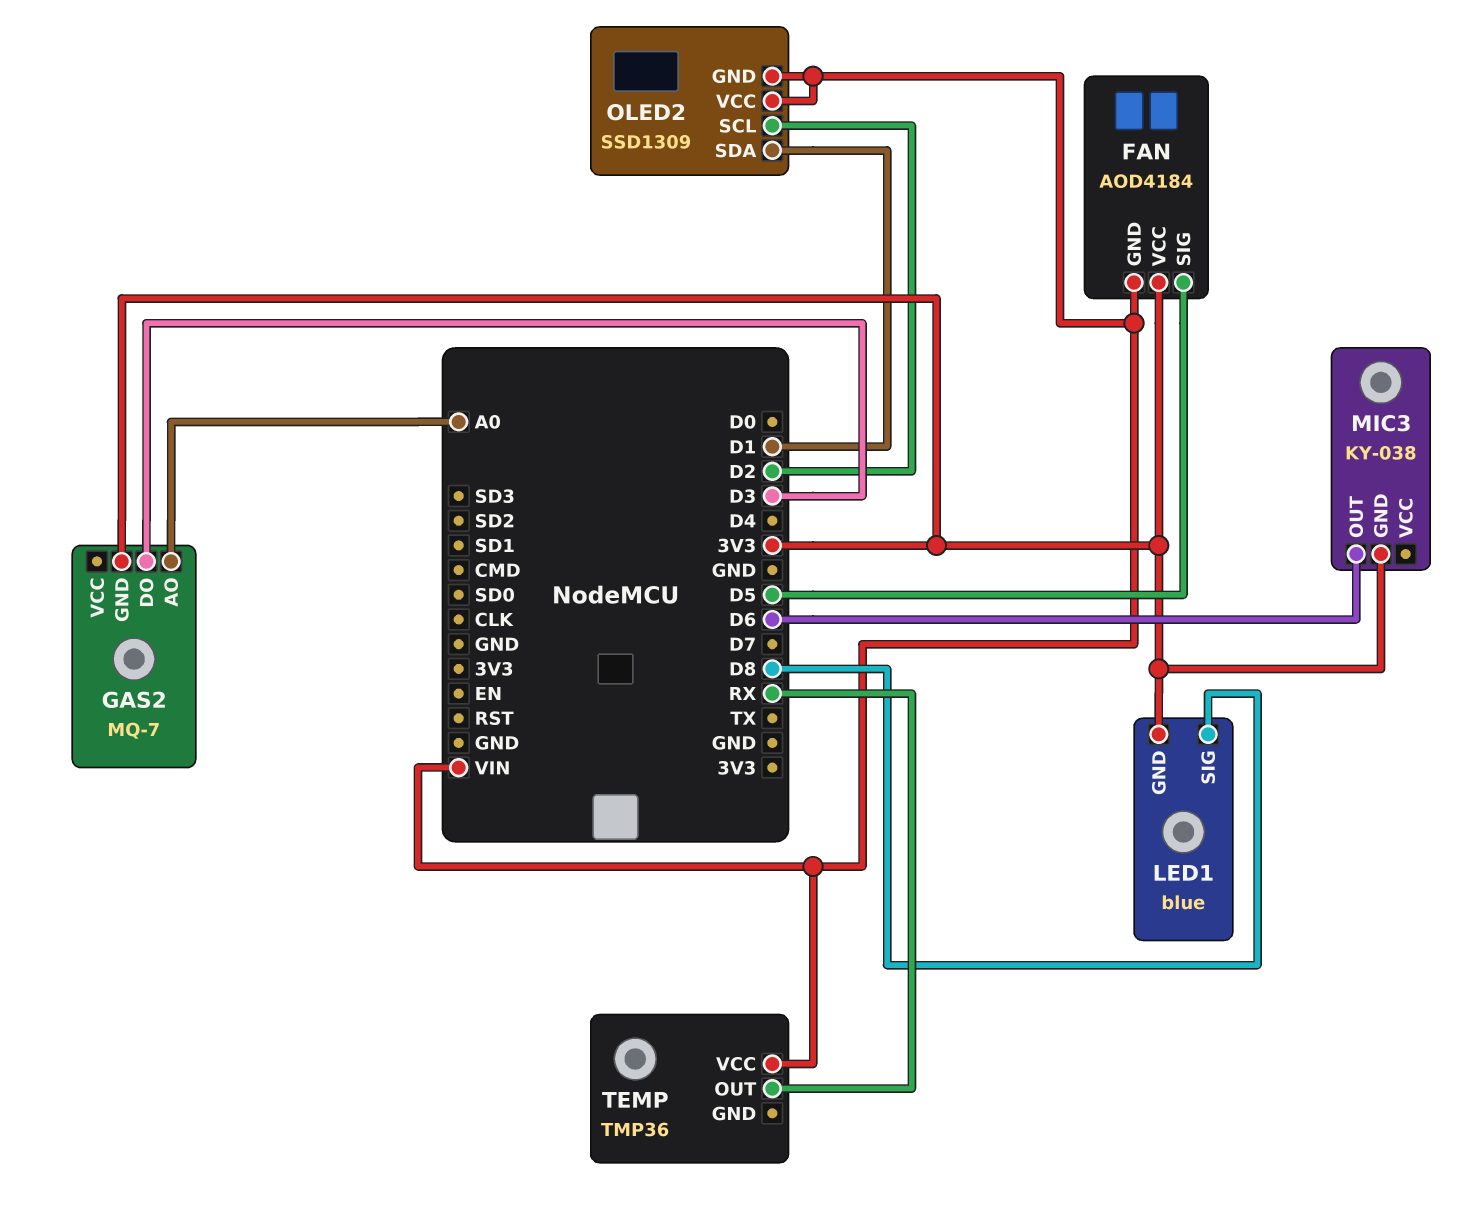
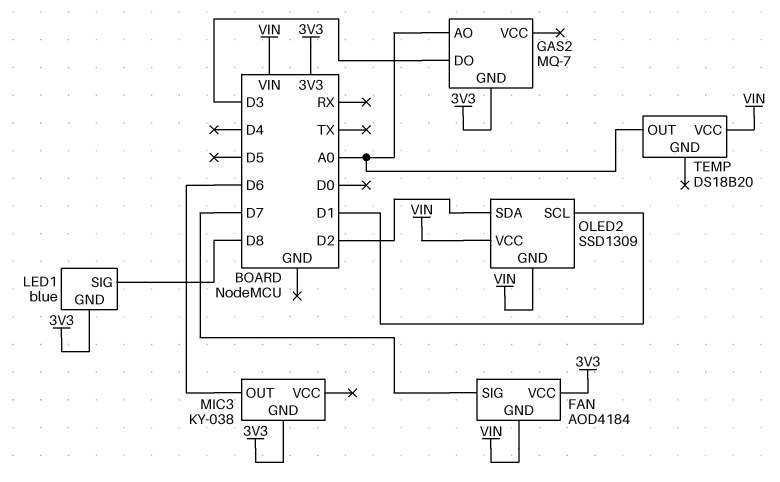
FAN pin SIG: D5 -> D7
OLED2 pin SCL: D2 -> D1
OLED2 pin SDA: D1 -> D2
TEMP: TMP36 -> DS18B20
TEMP pin OUT: RX -> A0

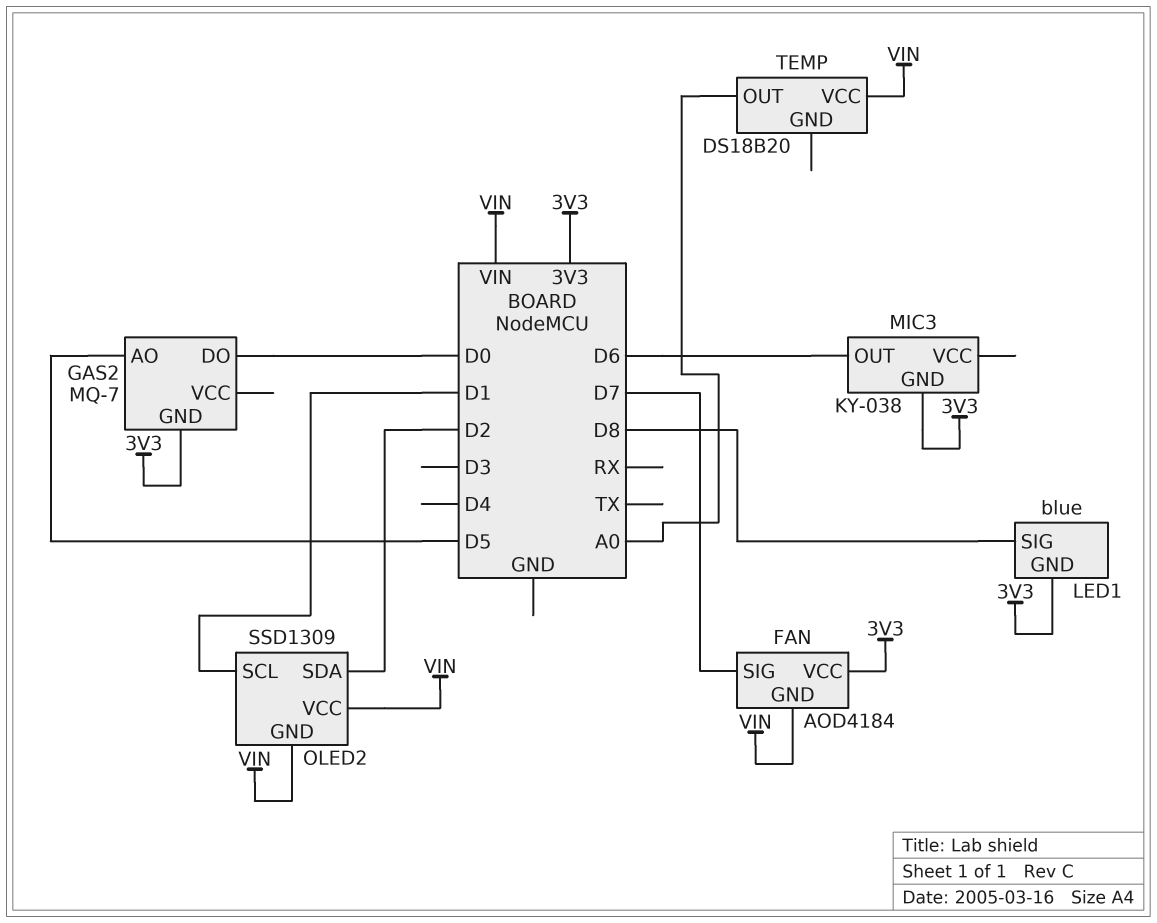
GAS2 pin AO: A0 -> D5
GAS2 pin DO: D3 -> D0

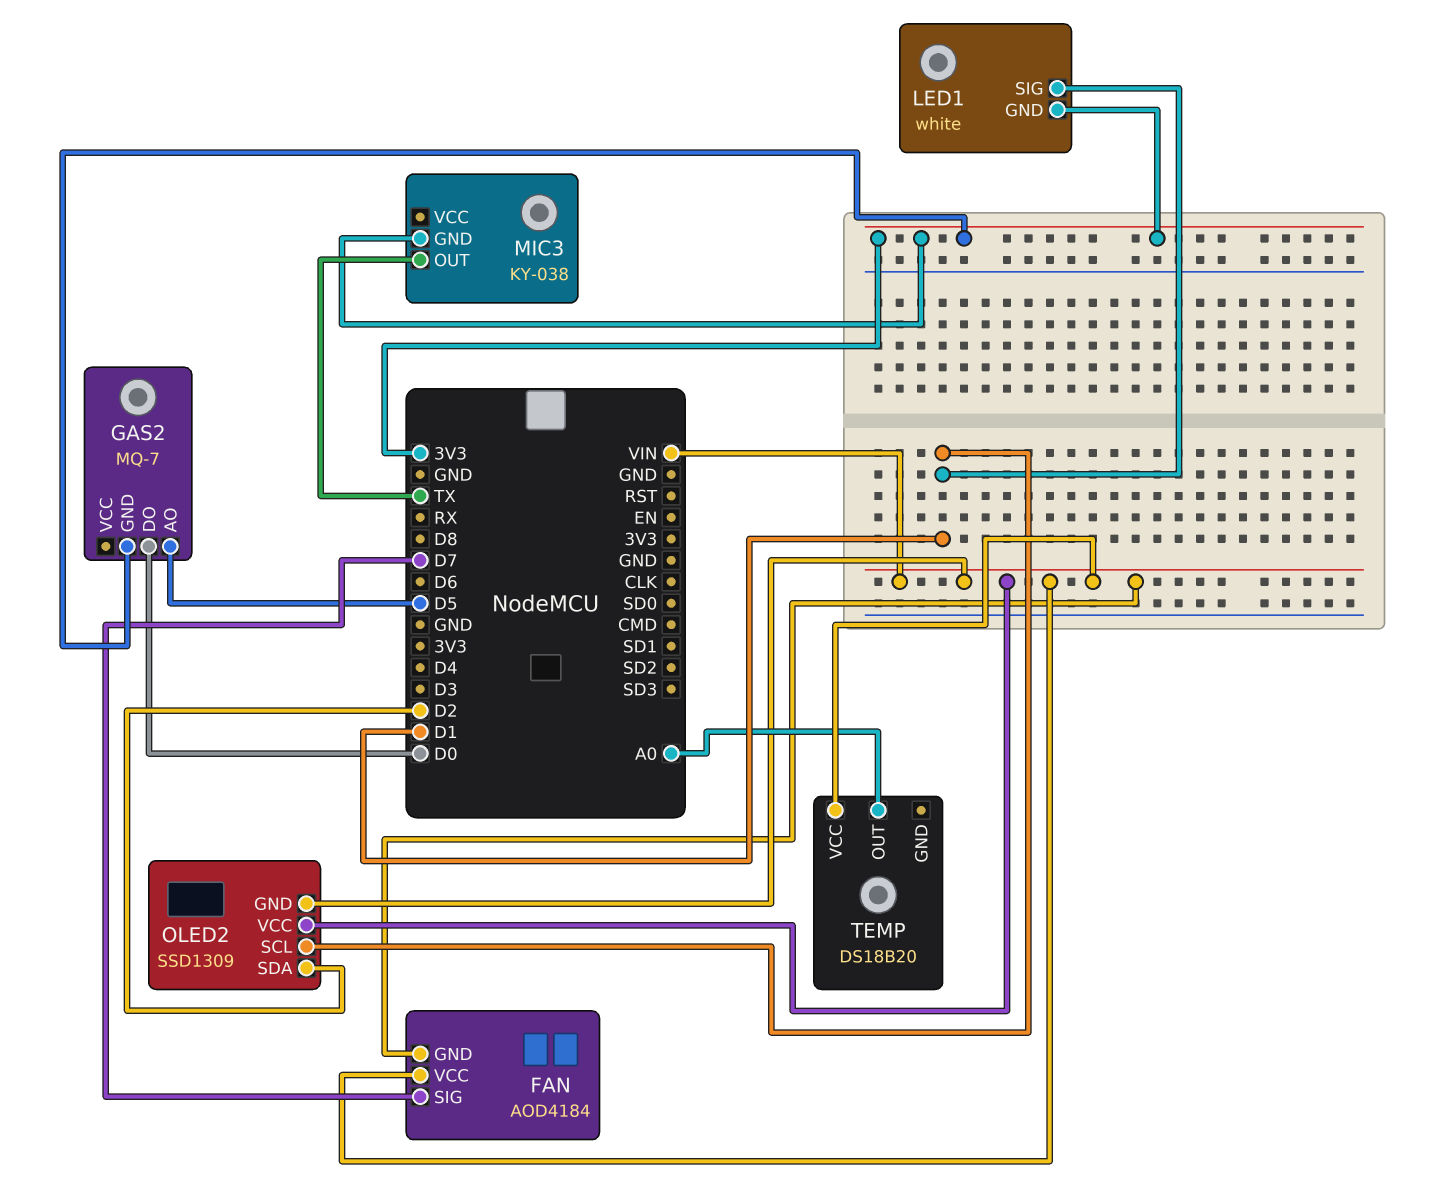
FAN pin VCC: 3V3 -> VIN
LED1: blue -> white
LED1 pin SIG: D8 -> D1
MIC3 pin OUT: D6 -> TX

